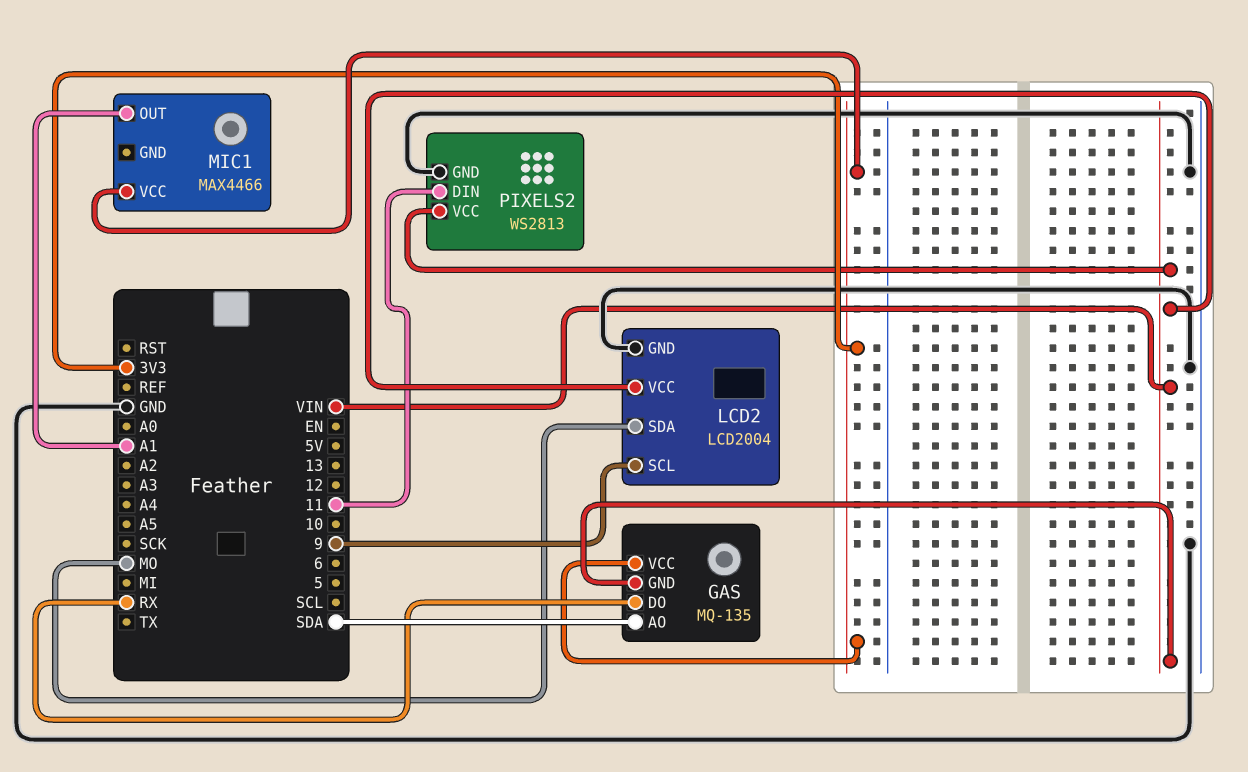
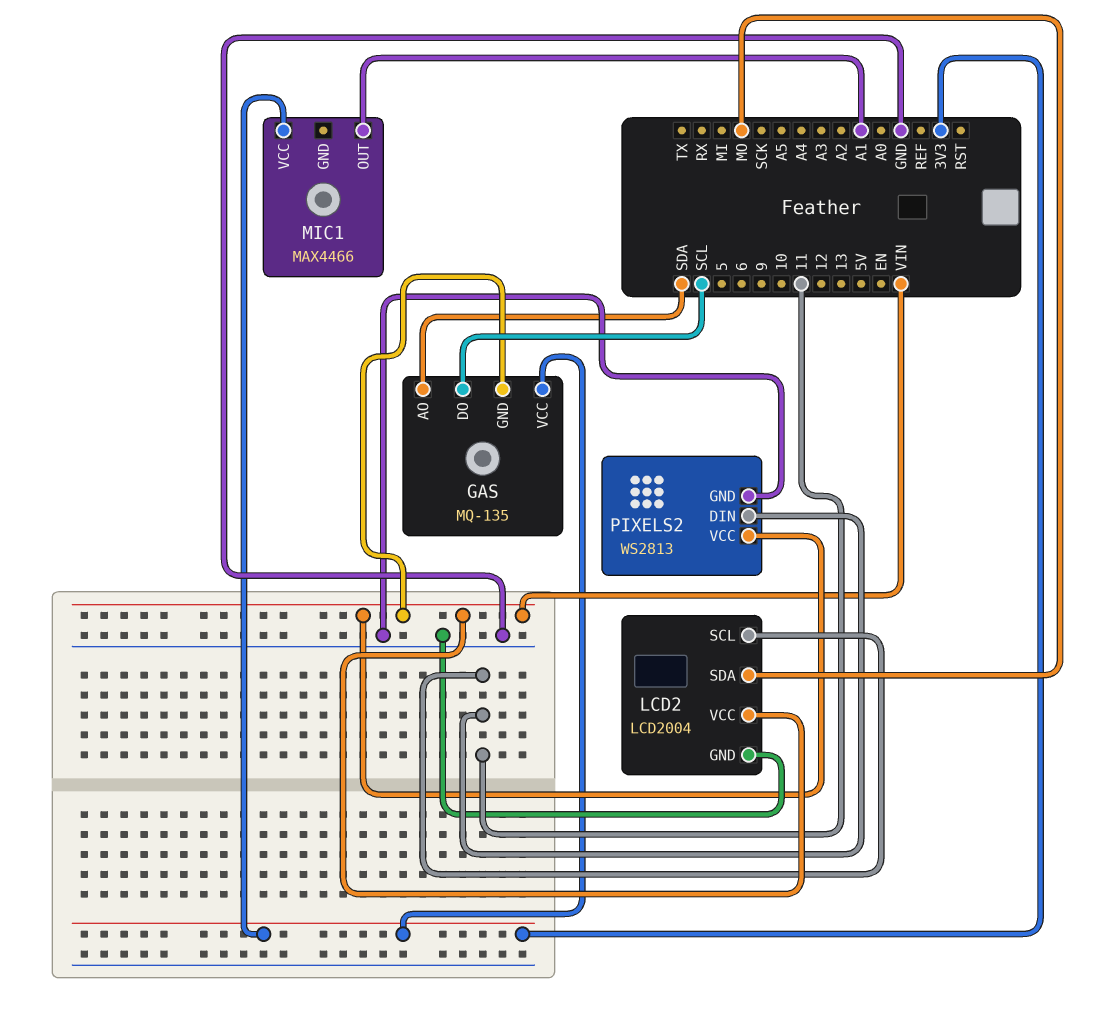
GAS pin DO: RX -> SCL
LCD2 pin SCL: 9 -> 11

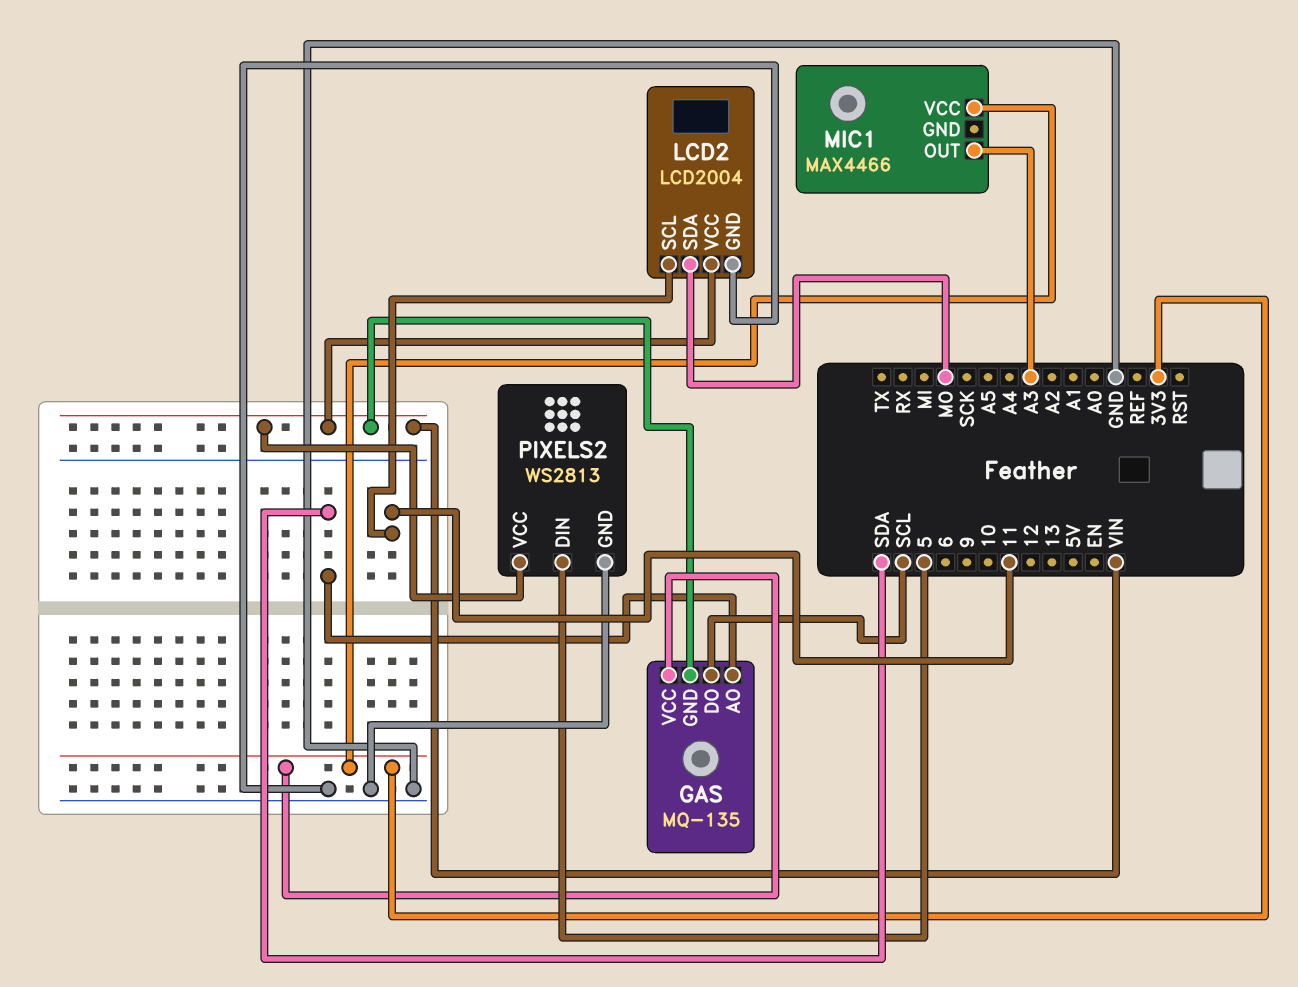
MIC1 pin OUT: A1 -> A3
PIXELS2 pin DIN: 11 -> 5

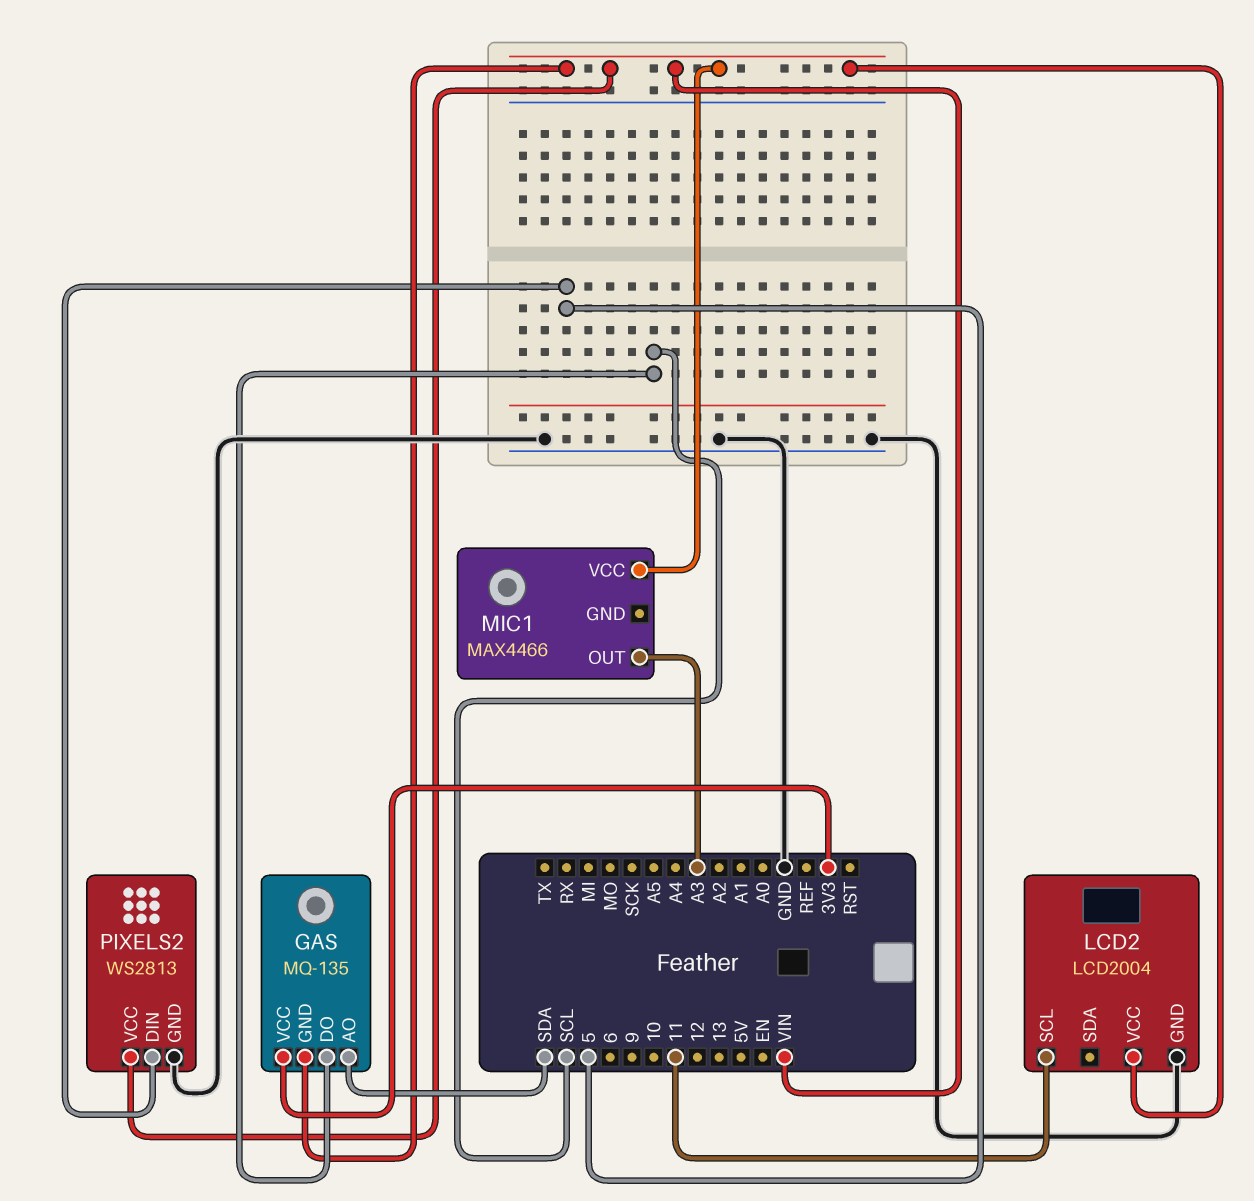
LCD2 pin SDA: MO -> none
MIC1 pin VCC: 3V3 -> VIN

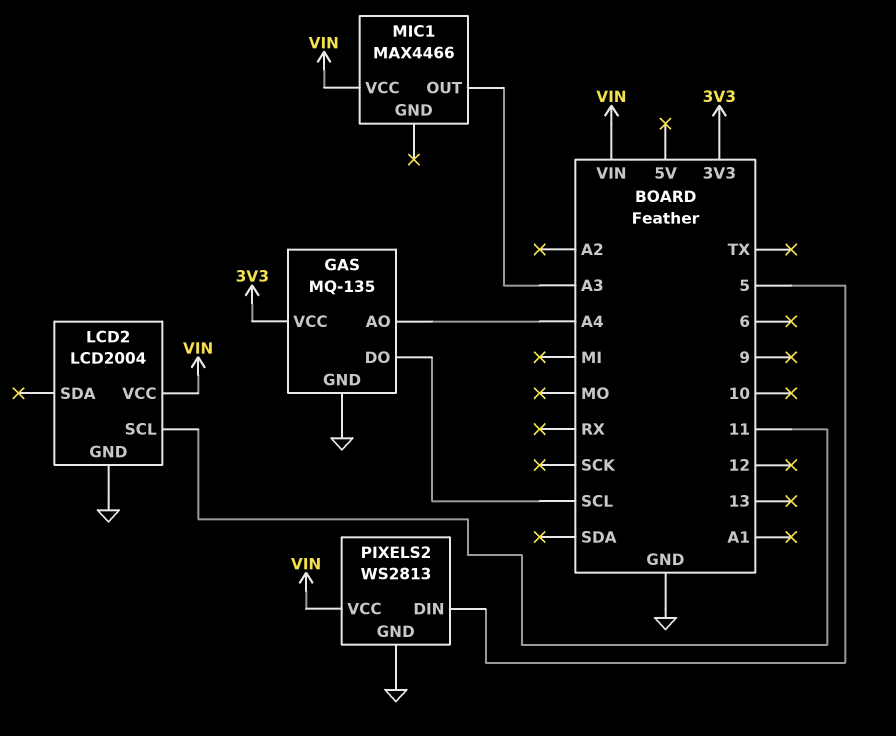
GAS pin AO: SDA -> A4
GAS pin GND: VIN -> GND

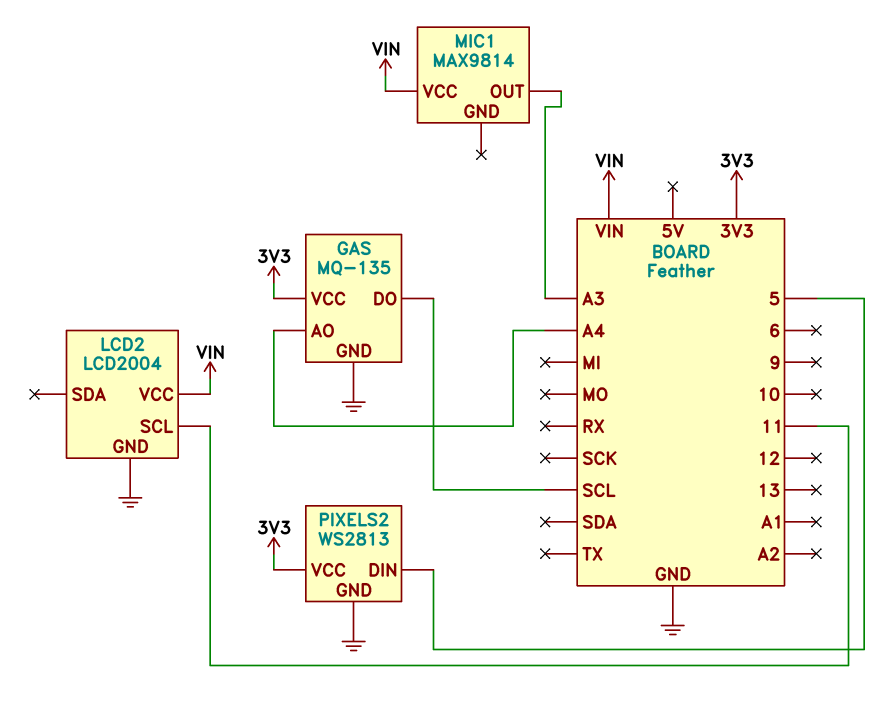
MIC1: MAX4466 -> MAX9814
PIXELS2 pin VCC: VIN -> 3V3

